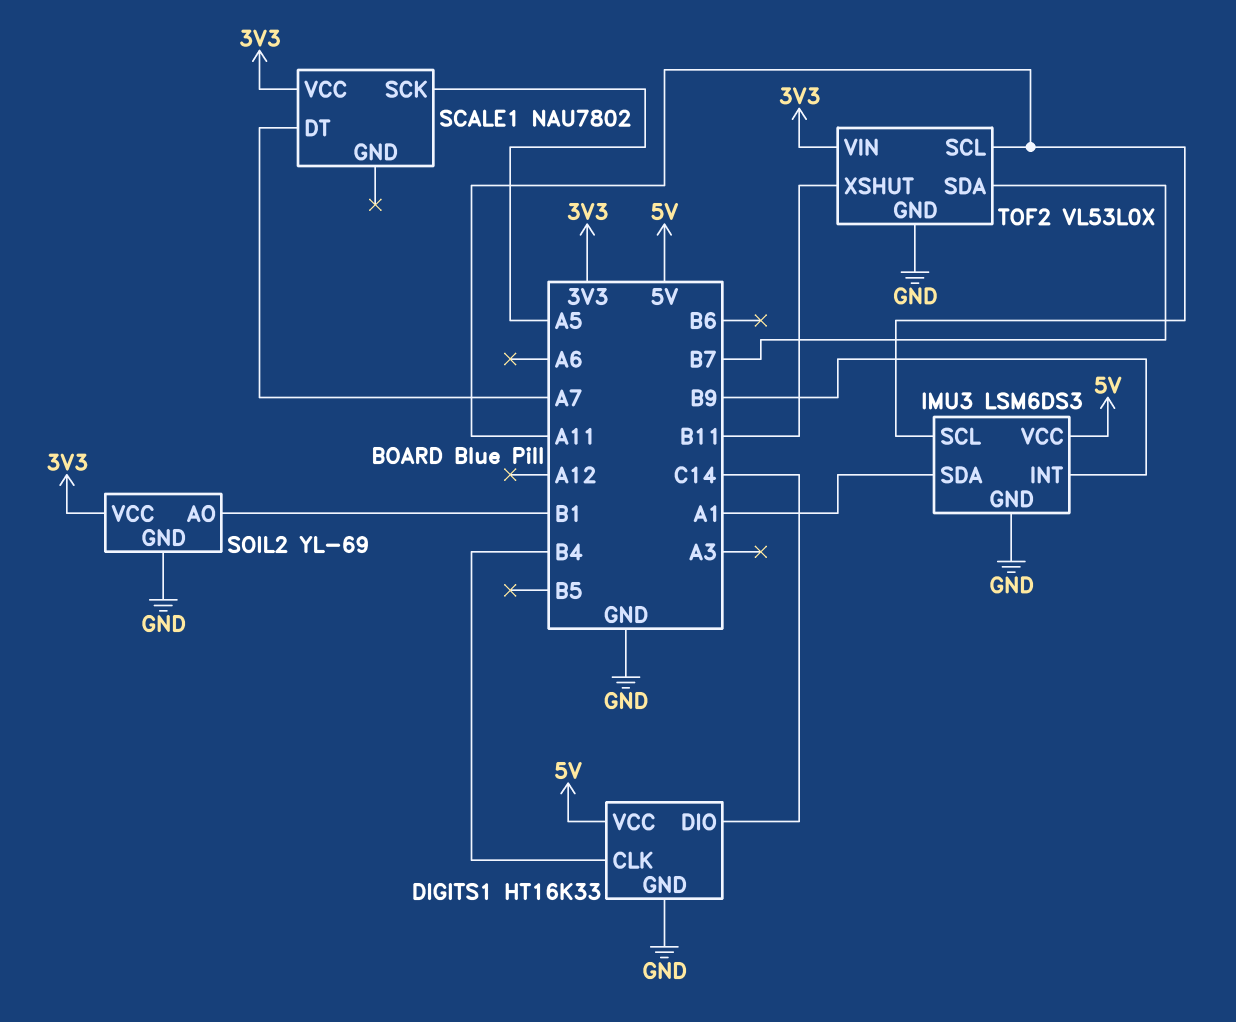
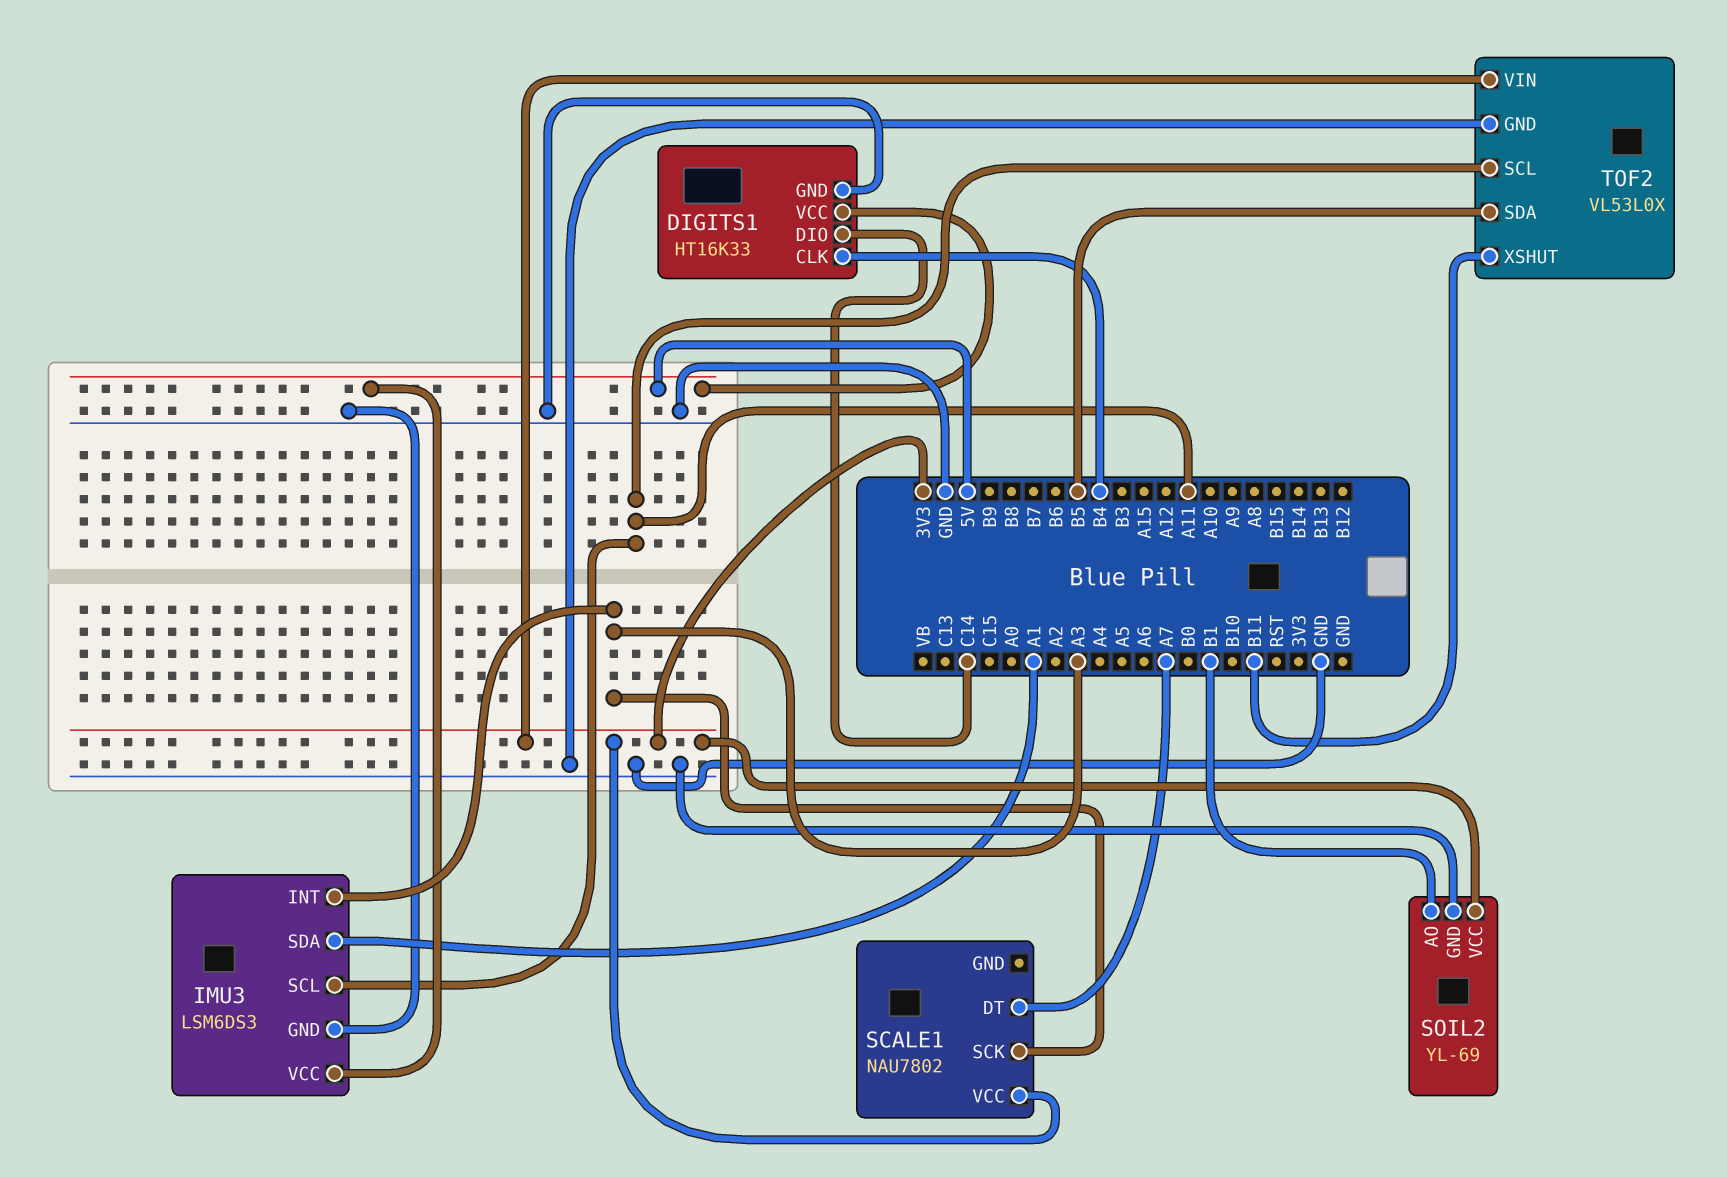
IMU3 pin INT: B9 -> A3
SCALE1 pin SCK: A5 -> A3
TOF2 pin SDA: B7 -> B5

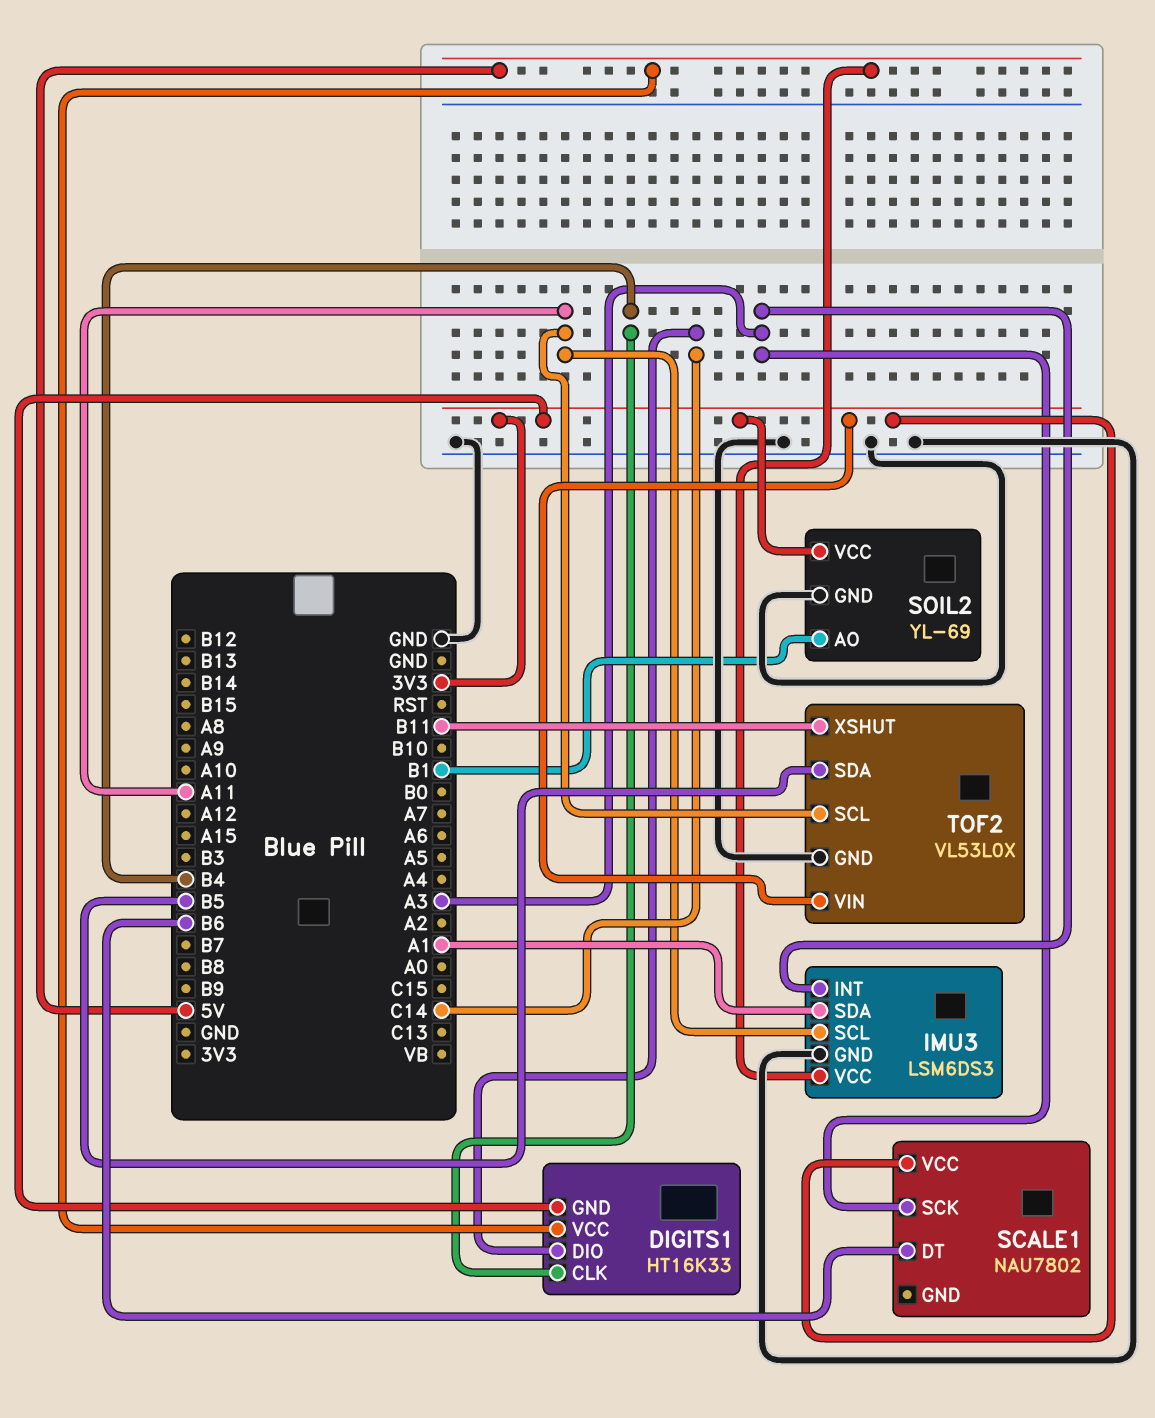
DIGITS1 pin GND: GND -> 3V3
SCALE1 pin DT: A7 -> B6

